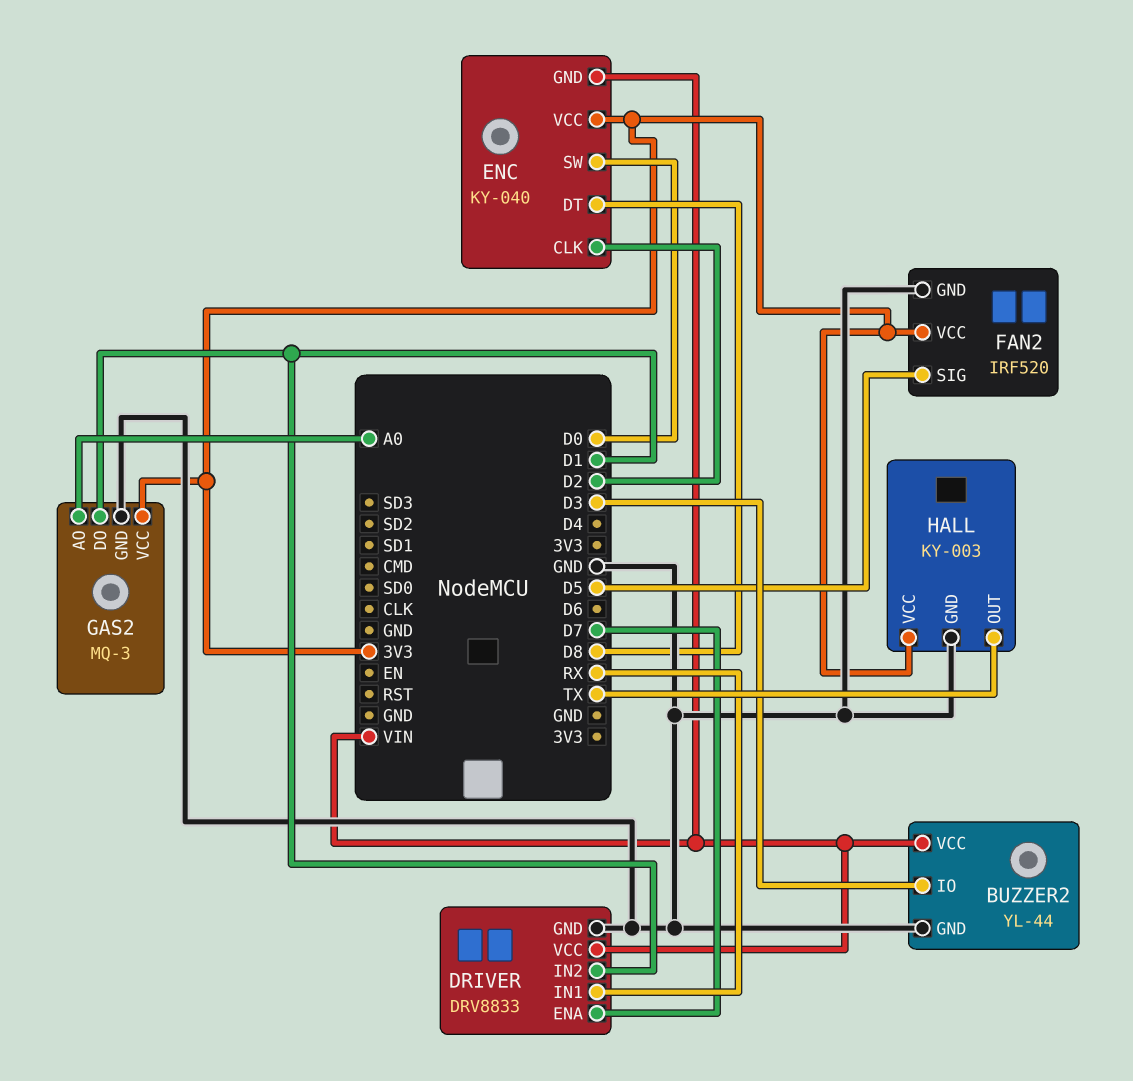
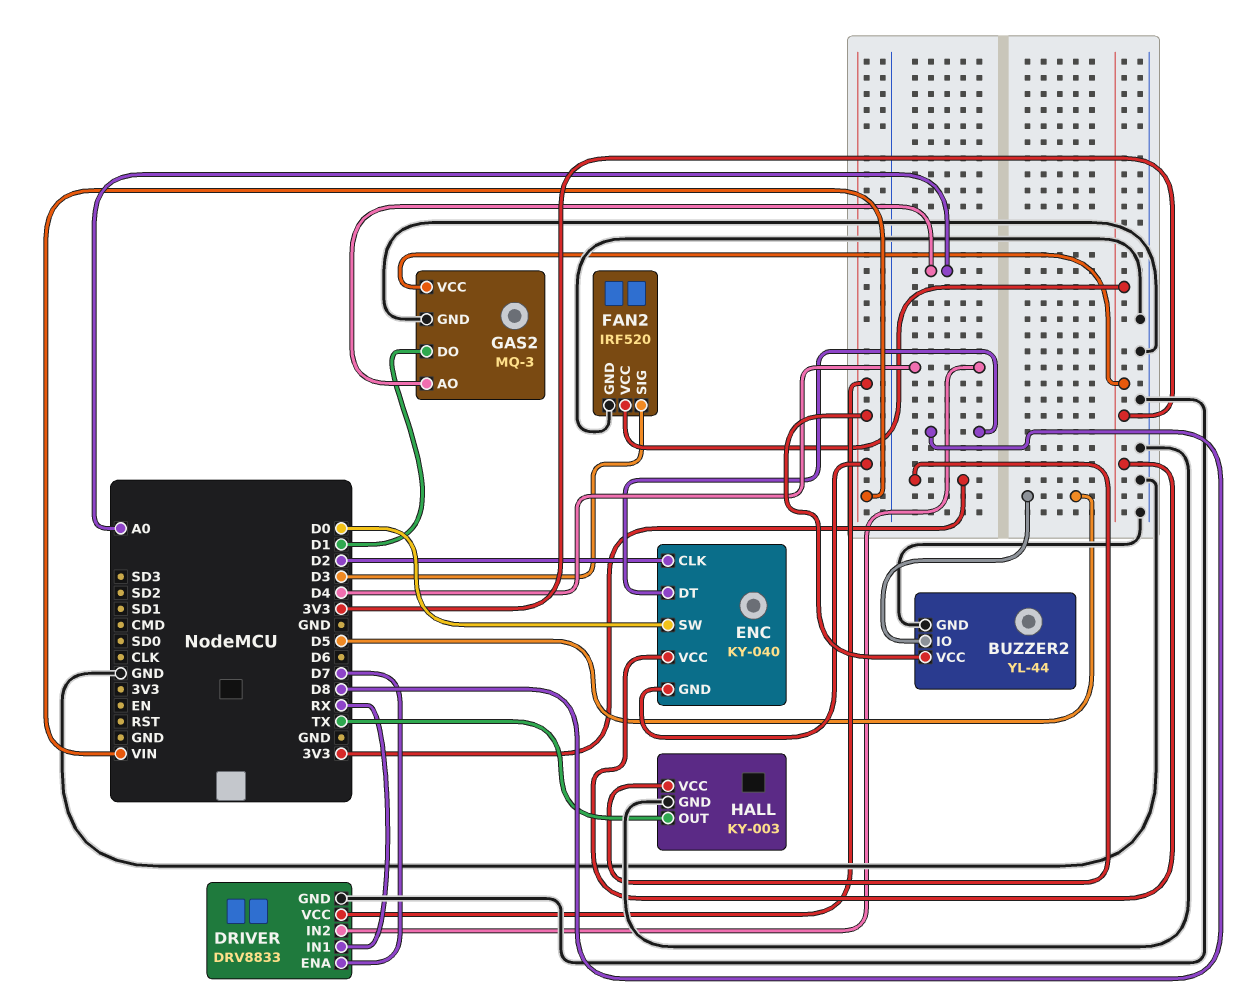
BUZZER2 pin IO: D3 -> D5
DRIVER pin IN2: D1 -> D4
FAN2 pin SIG: D5 -> D3

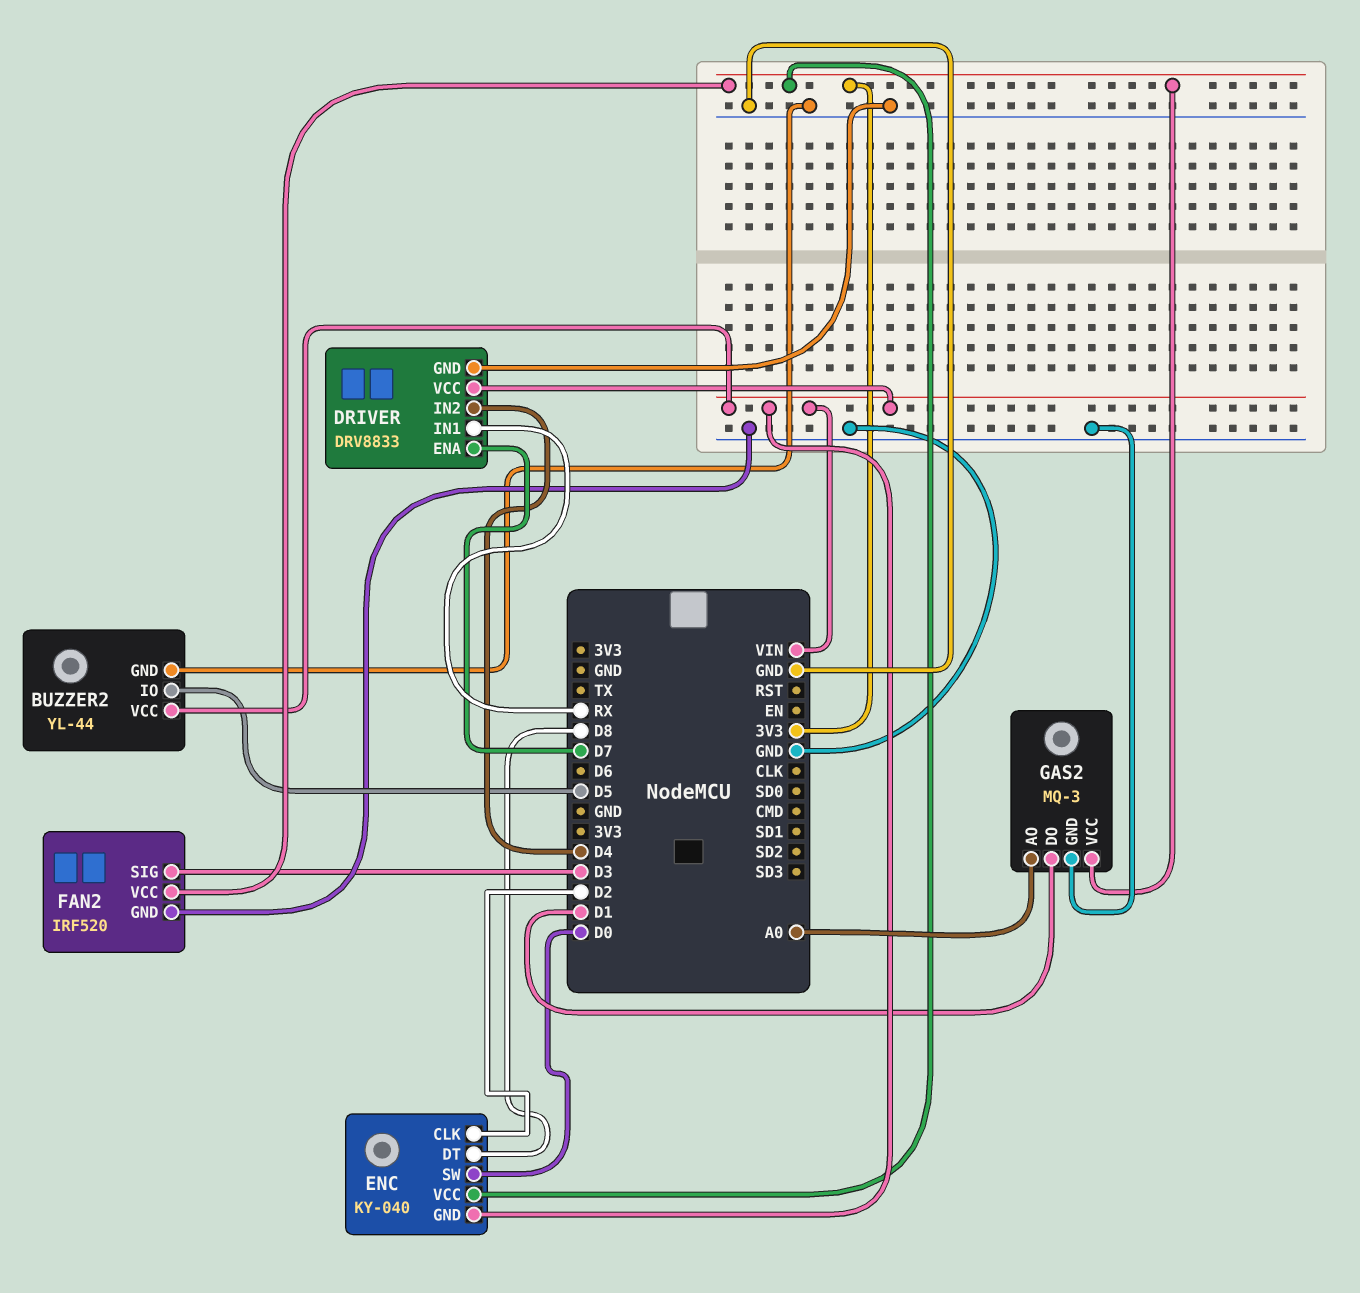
HALL: KY-003 -> none
HALL pin GND: GND -> none
HALL pin OUT: TX -> none
HALL pin VCC: 3V3 -> none

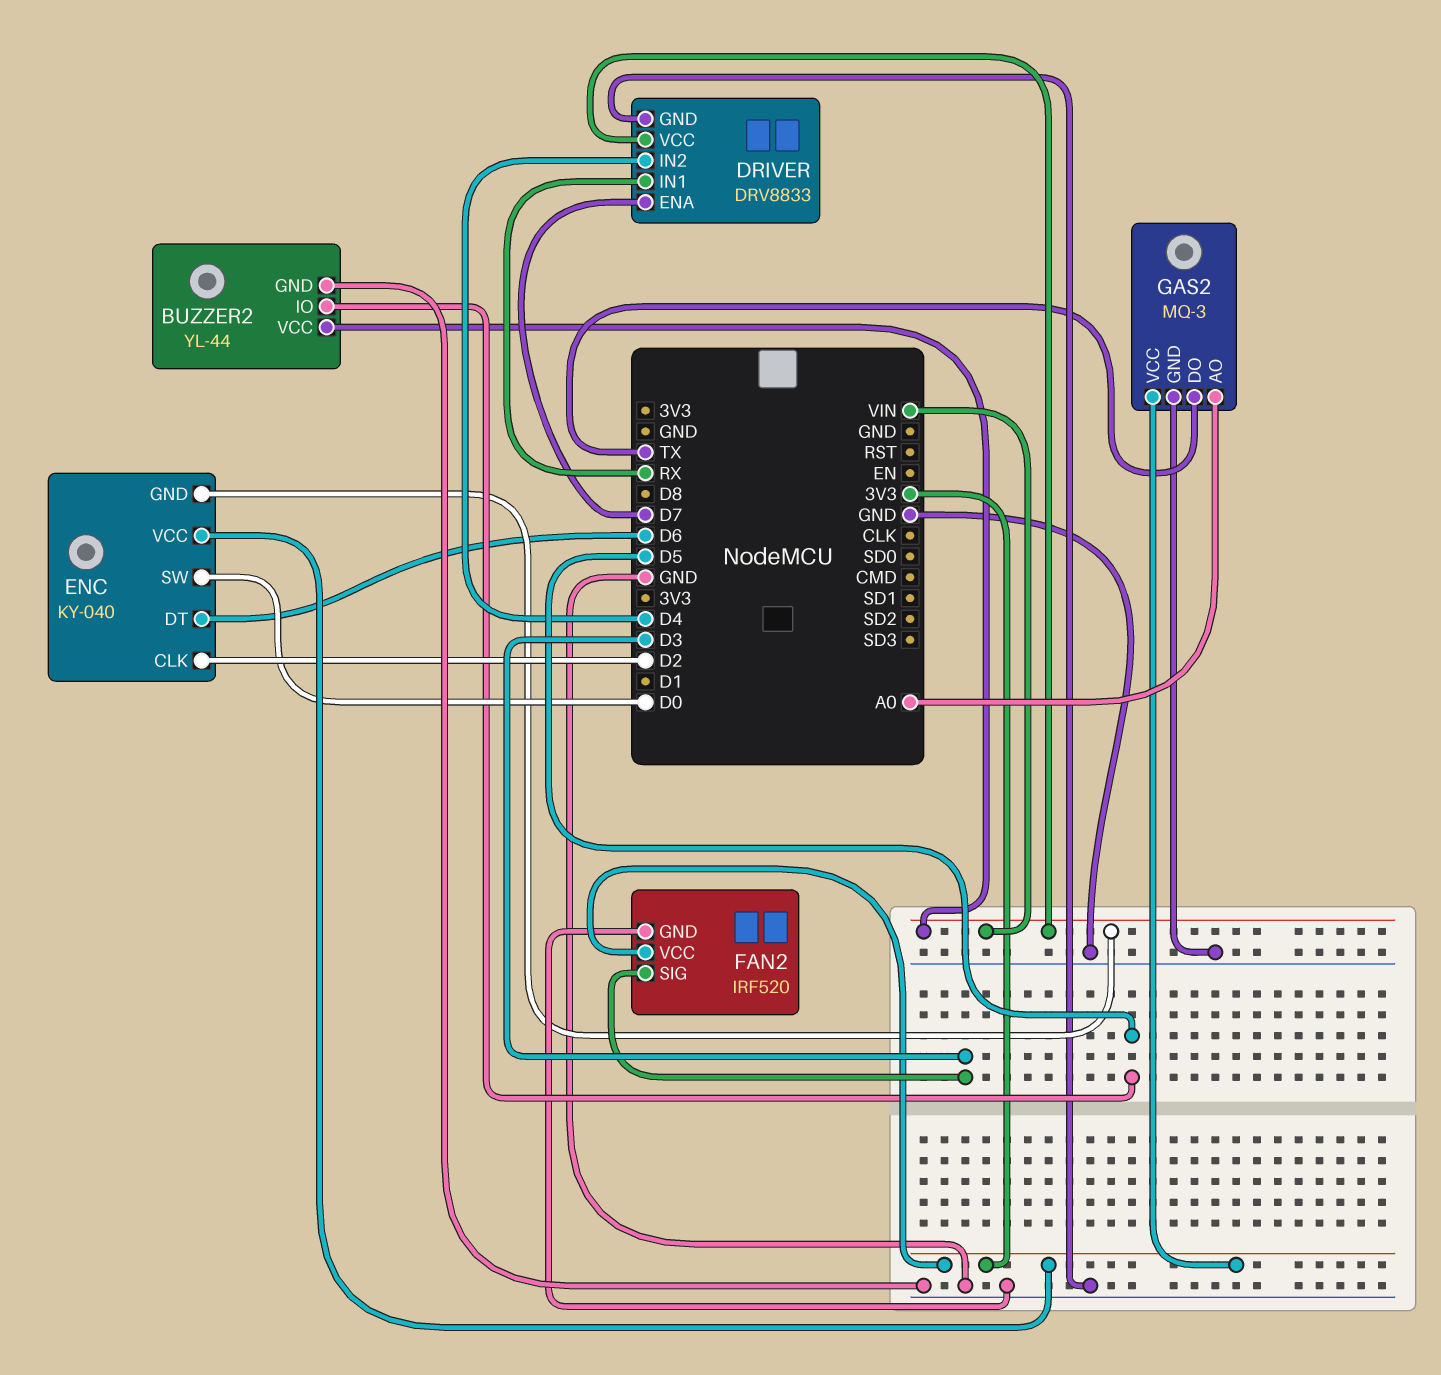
ENC pin DT: D8 -> D6
GAS2 pin DO: D1 -> TX

